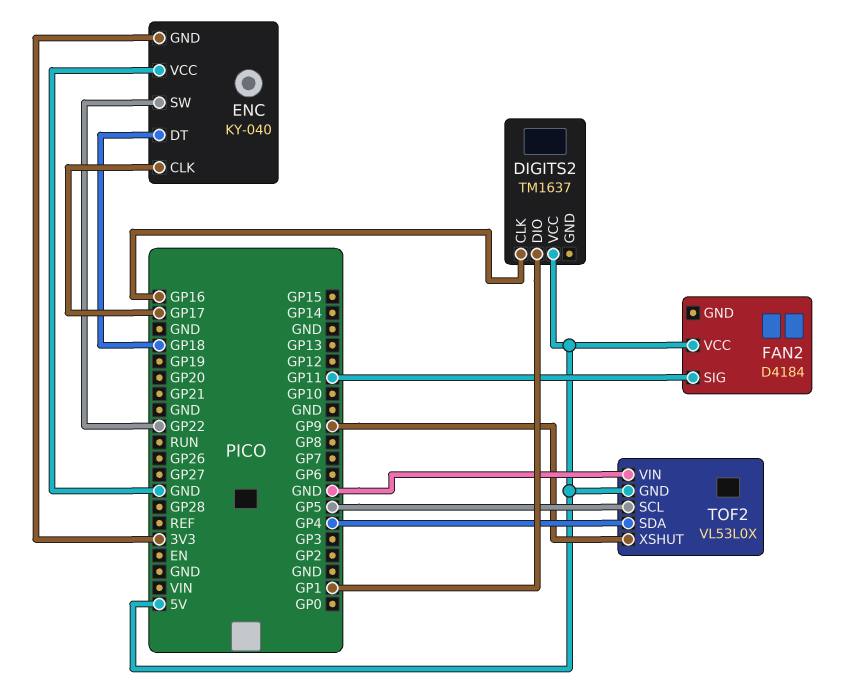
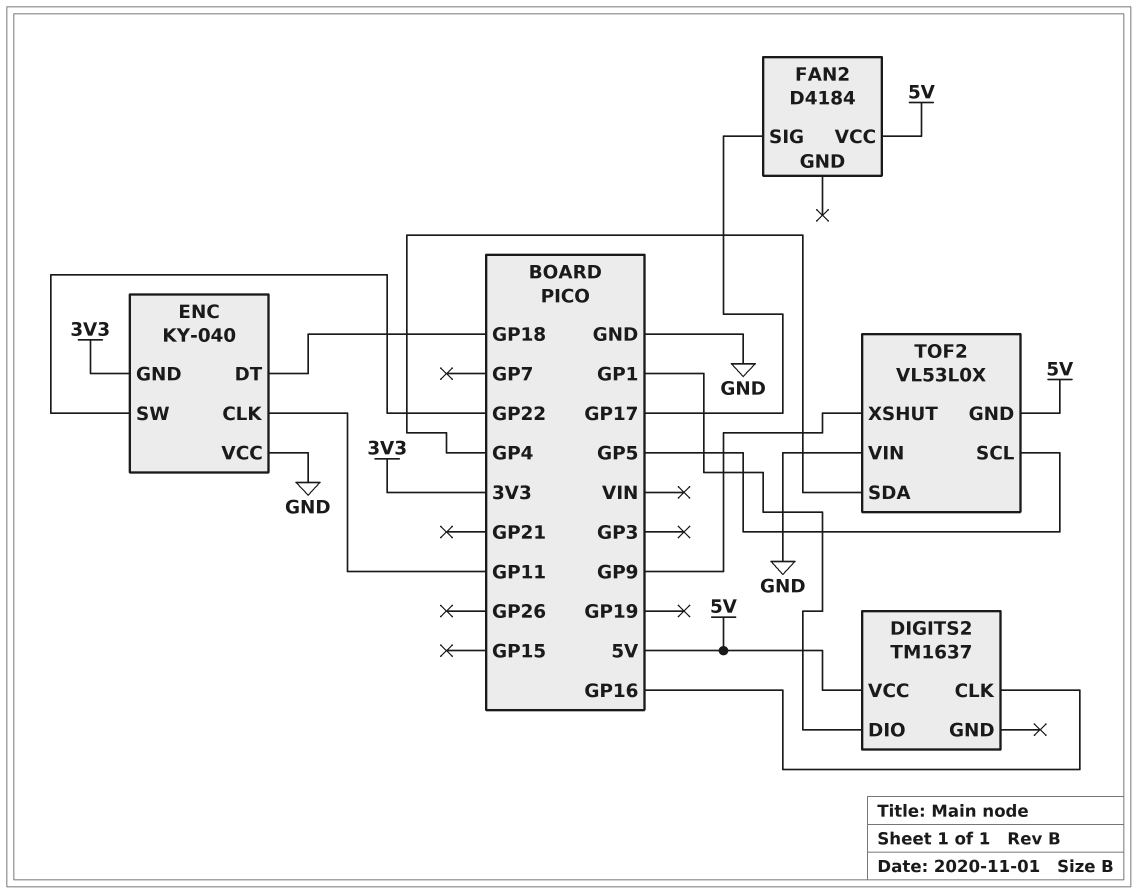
ENC pin CLK: GP17 -> GP11
FAN2 pin SIG: GP11 -> GP17

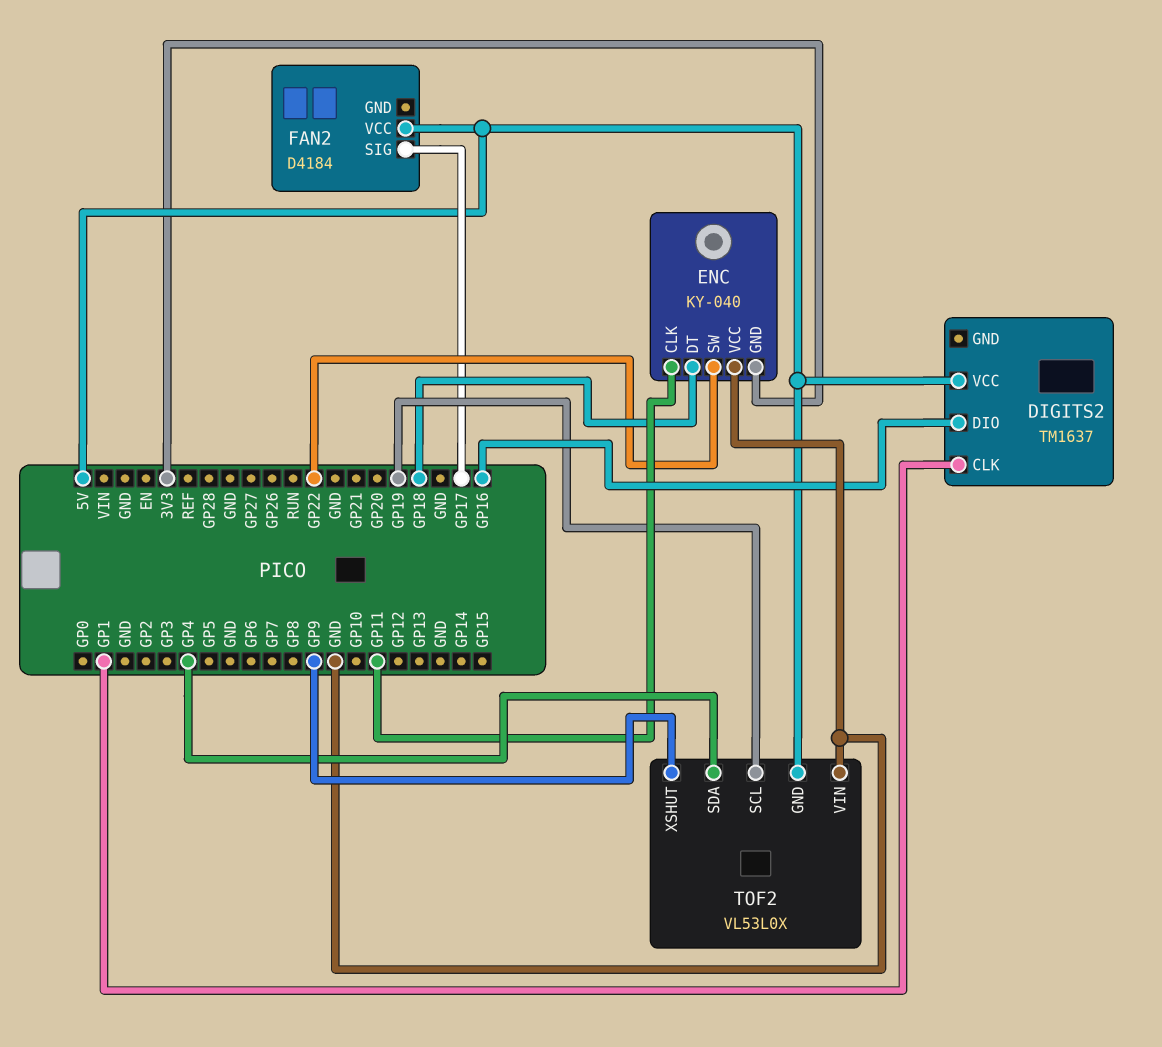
DIGITS2 pin CLK: GP16 -> GP1
DIGITS2 pin DIO: GP1 -> GP16
TOF2 pin SCL: GP5 -> GP19

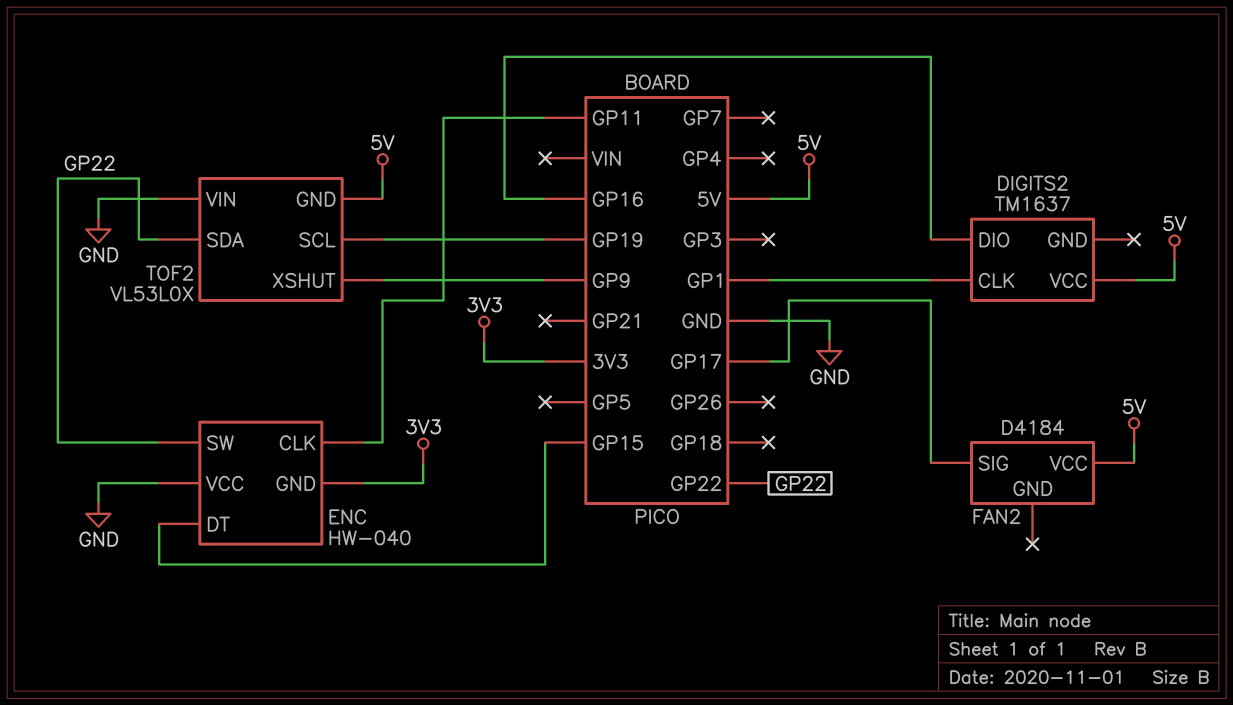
ENC: KY-040 -> HW-040
ENC pin DT: GP18 -> GP15
TOF2 pin SDA: GP4 -> GP22

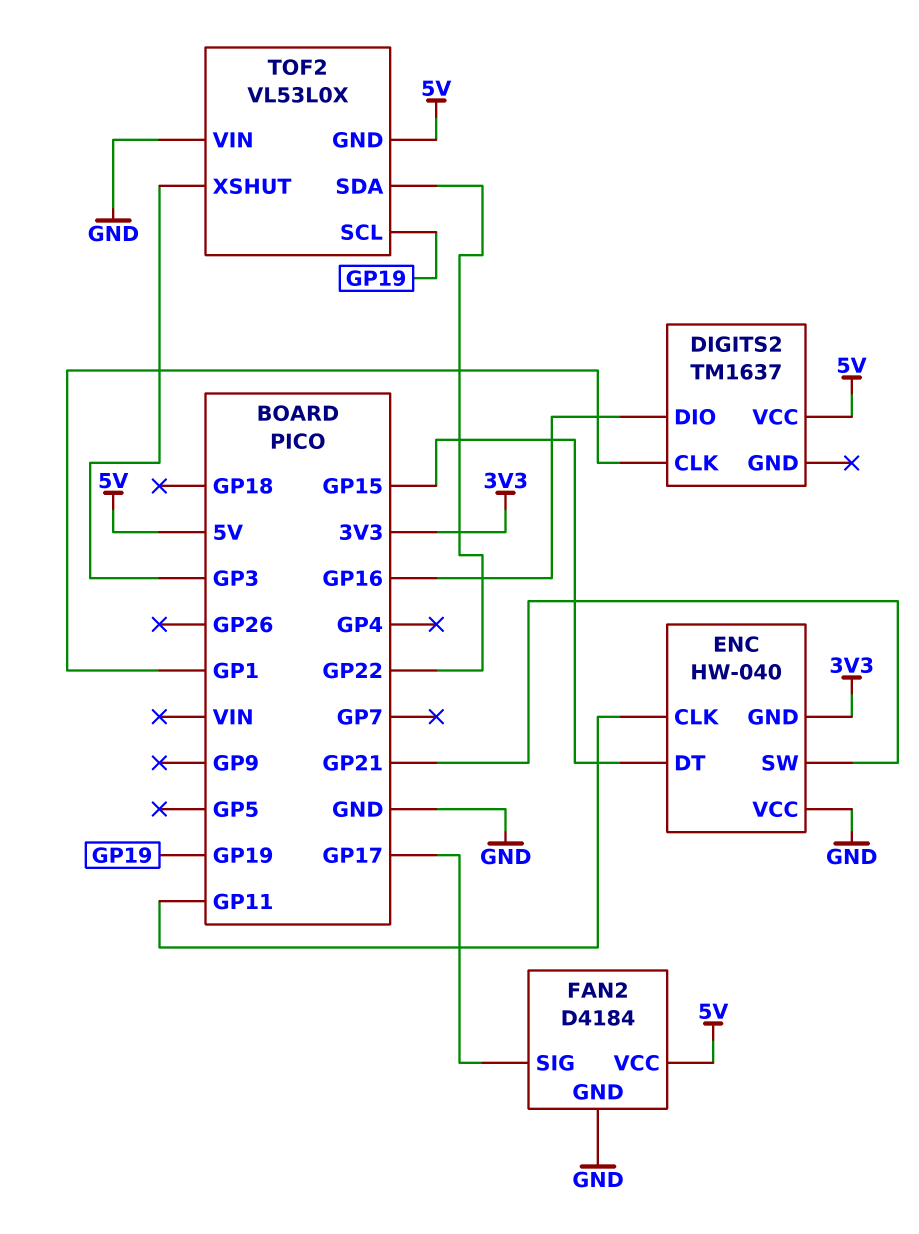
ENC pin SW: GP22 -> GP21
FAN2 pin GND: none -> GND
TOF2 pin XSHUT: GP9 -> GP3

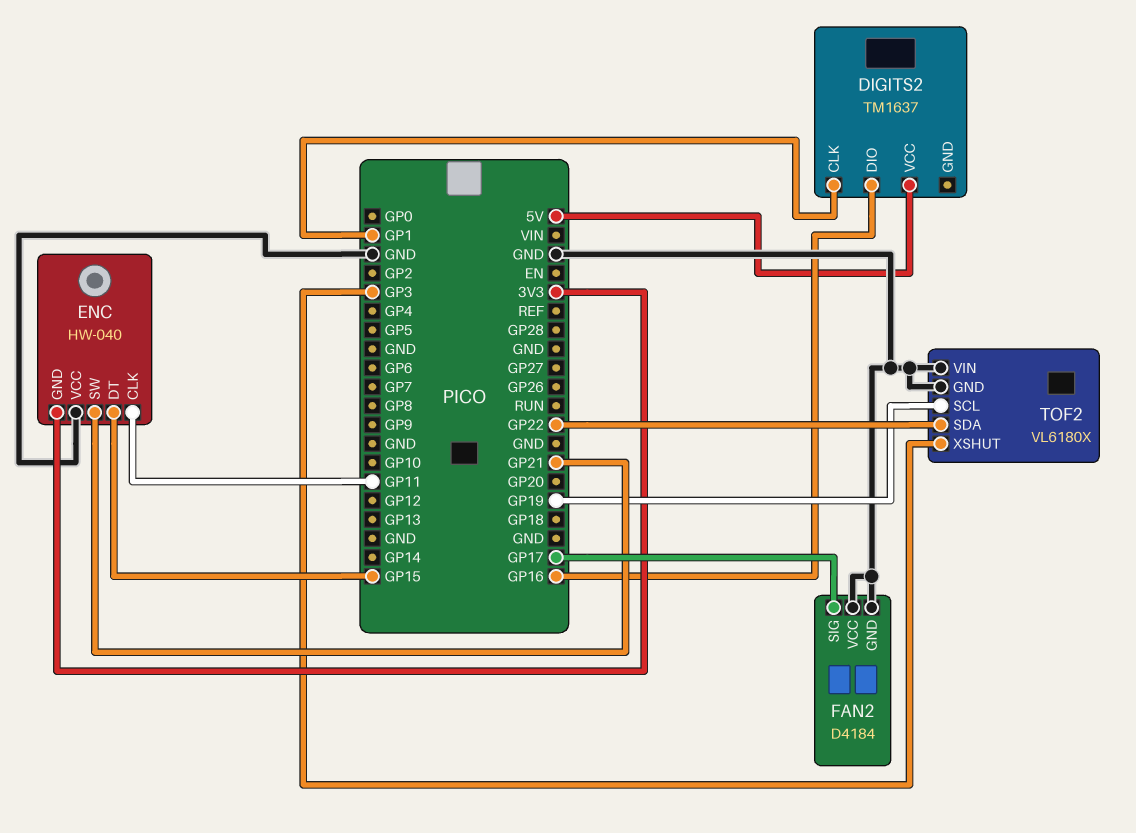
FAN2 pin VCC: 5V -> GND
TOF2: VL53L0X -> VL6180X
TOF2 pin GND: 5V -> GND

